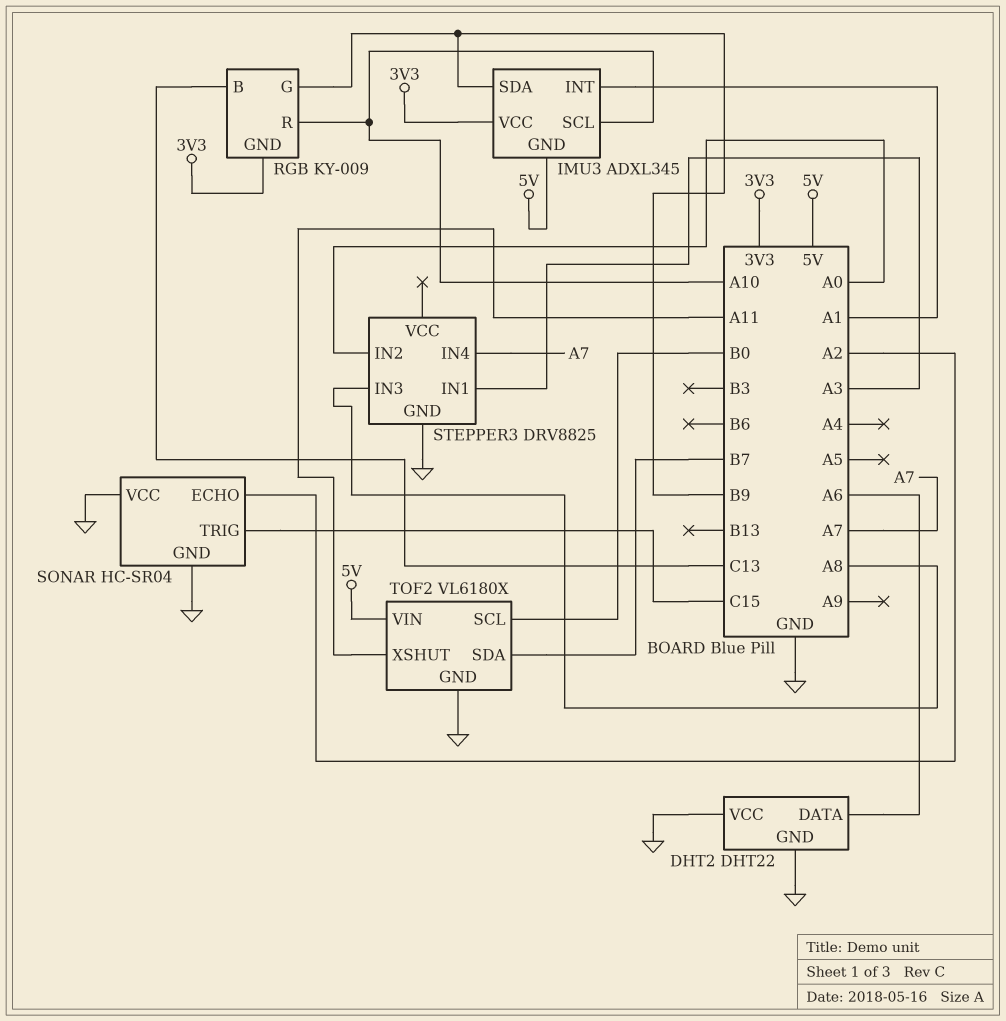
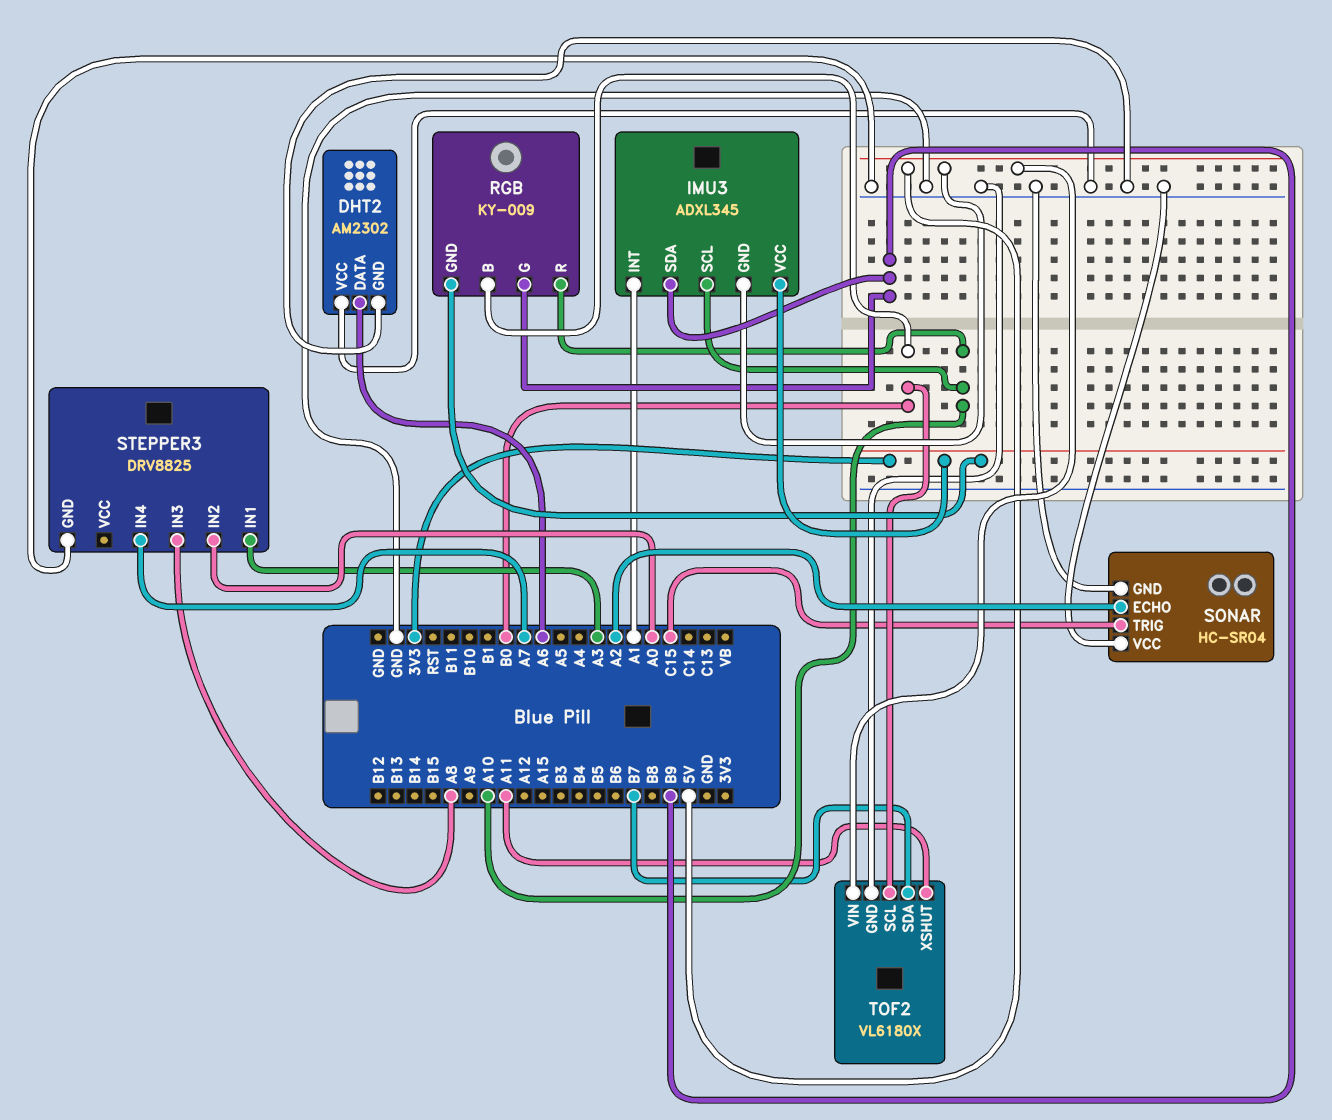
DHT2: DHT22 -> AM2302
RGB pin B: C13 -> B0

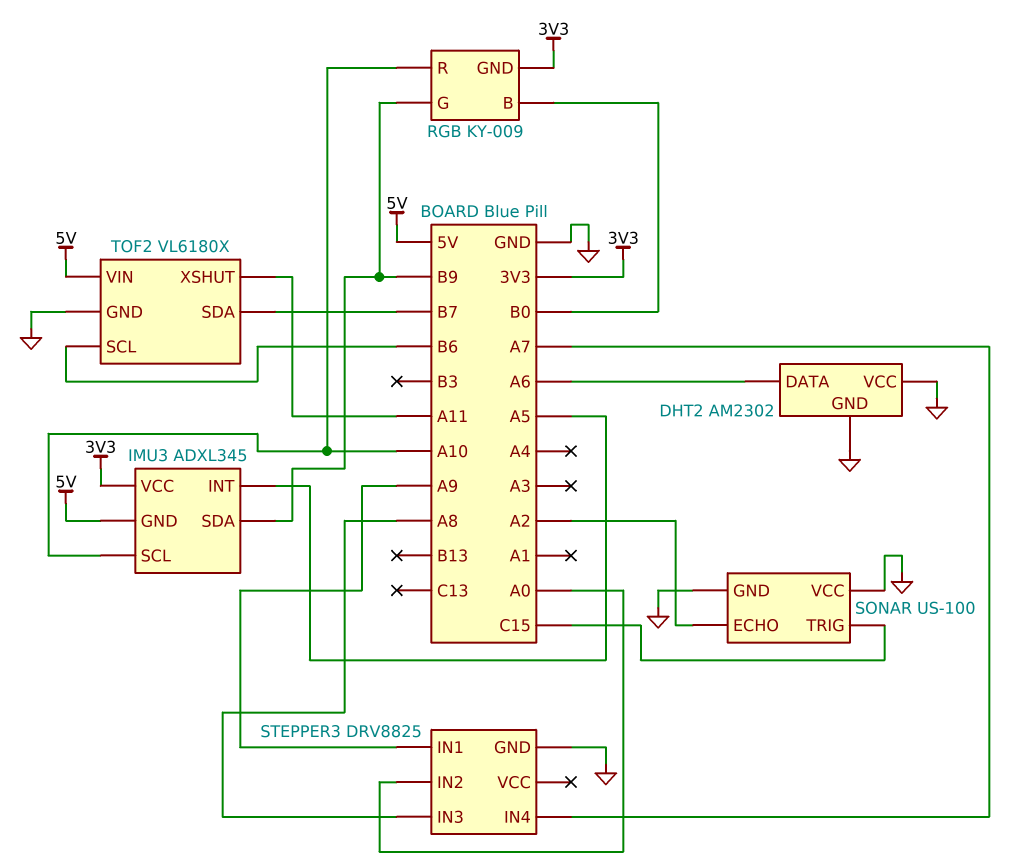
IMU3 pin INT: A1 -> A5
SONAR: HC-SR04 -> US-100
STEPPER3 pin IN1: A3 -> A9
TOF2 pin SCL: B0 -> B6

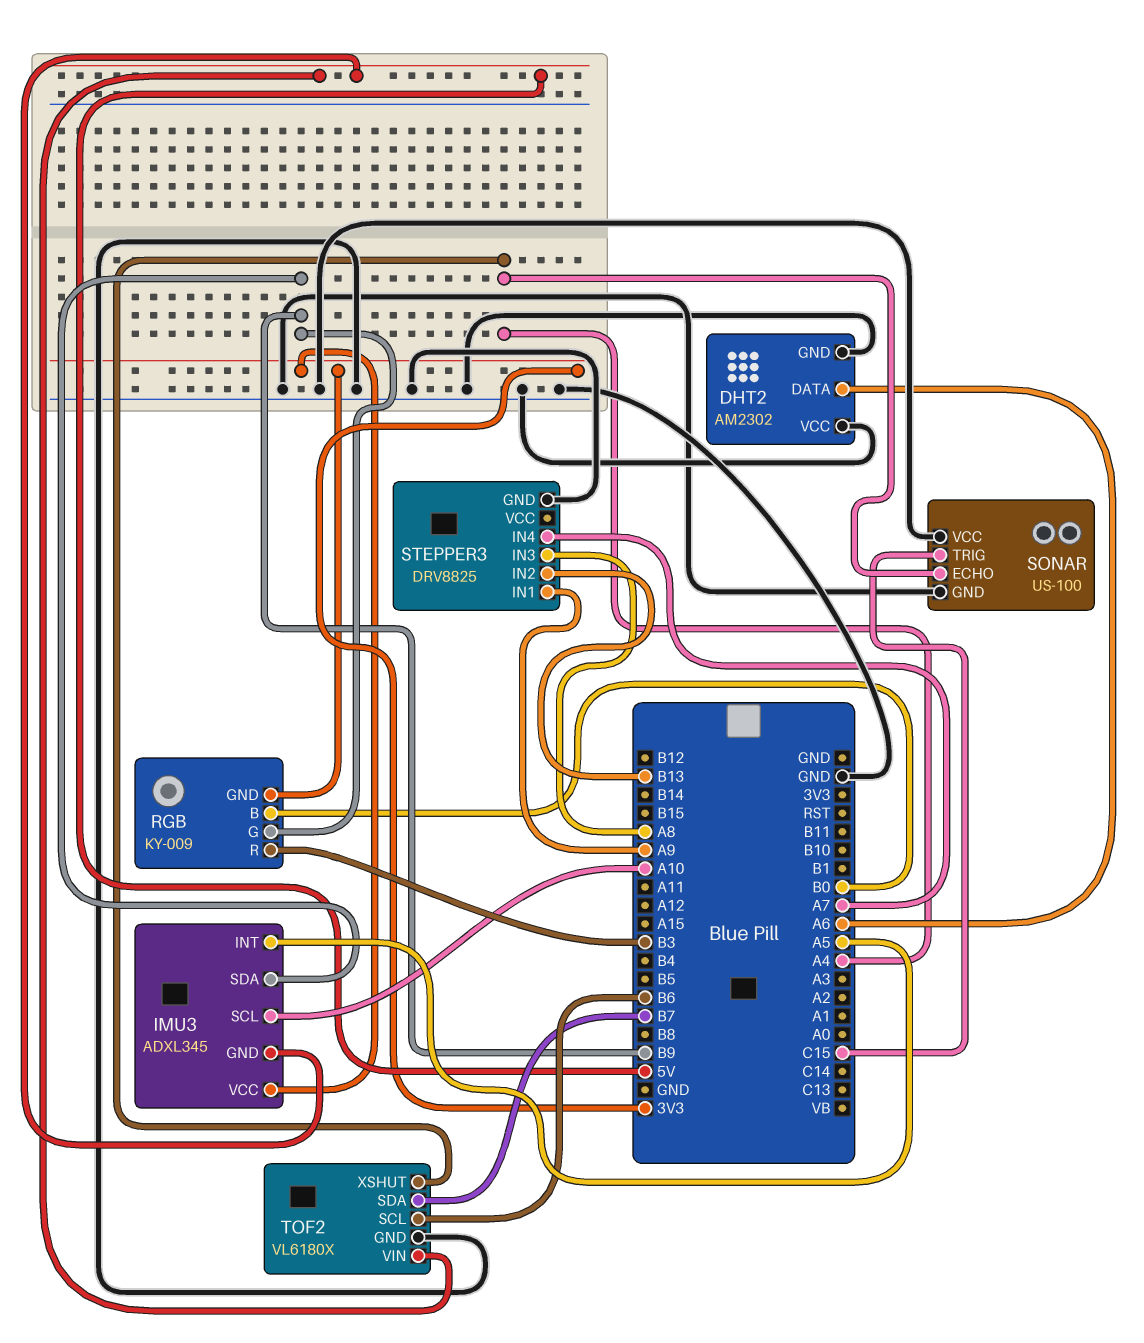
RGB pin R: A10 -> B3
SONAR pin ECHO: A2 -> A4
STEPPER3 pin IN2: A0 -> B13
TOF2 pin XSHUT: A11 -> A4

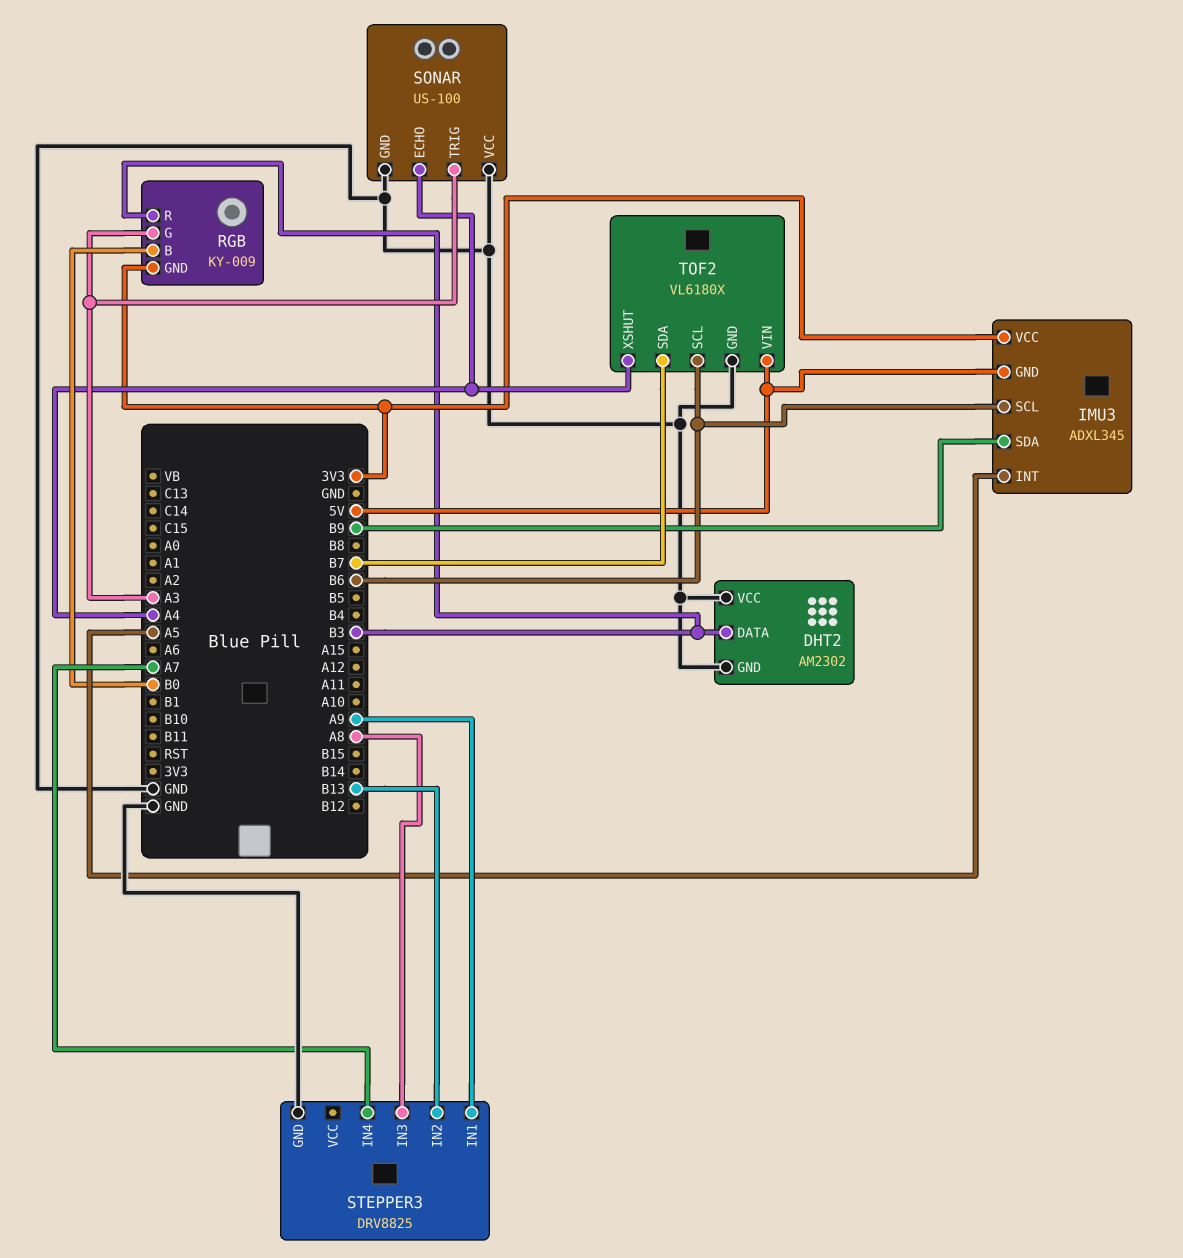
DHT2 pin DATA: A6 -> B3
IMU3 pin SCL: A10 -> B6
RGB pin G: B9 -> A3
SONAR pin TRIG: C15 -> A3

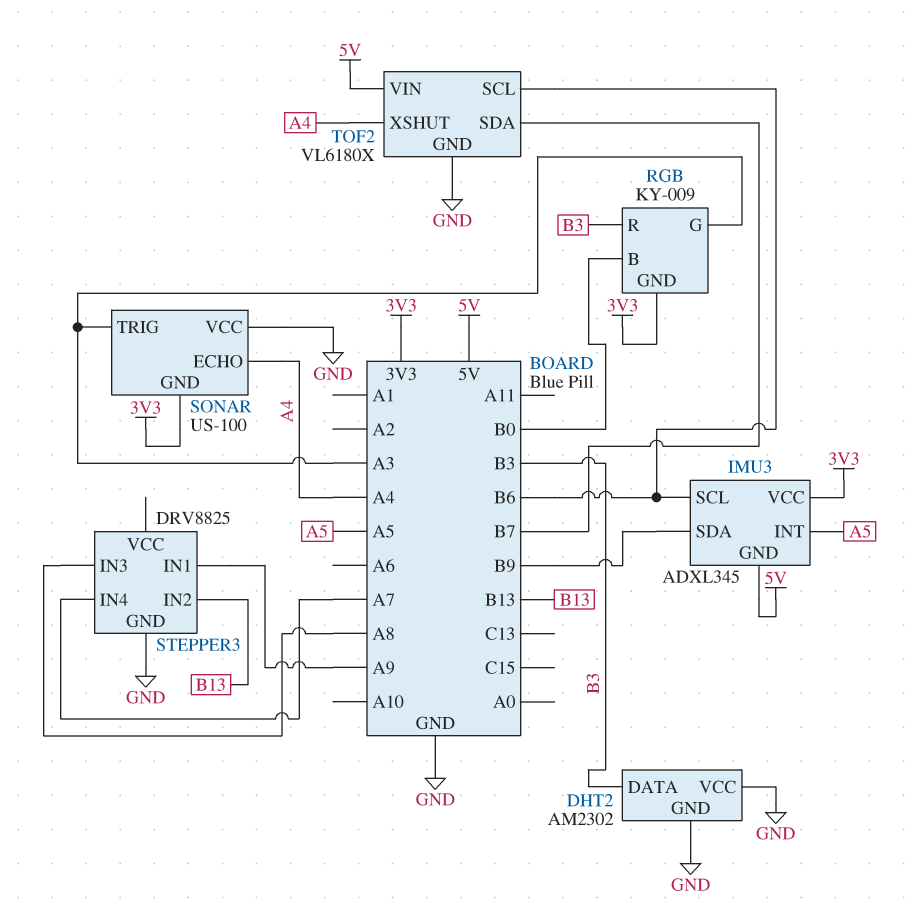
SONAR pin GND: GND -> 3V3

